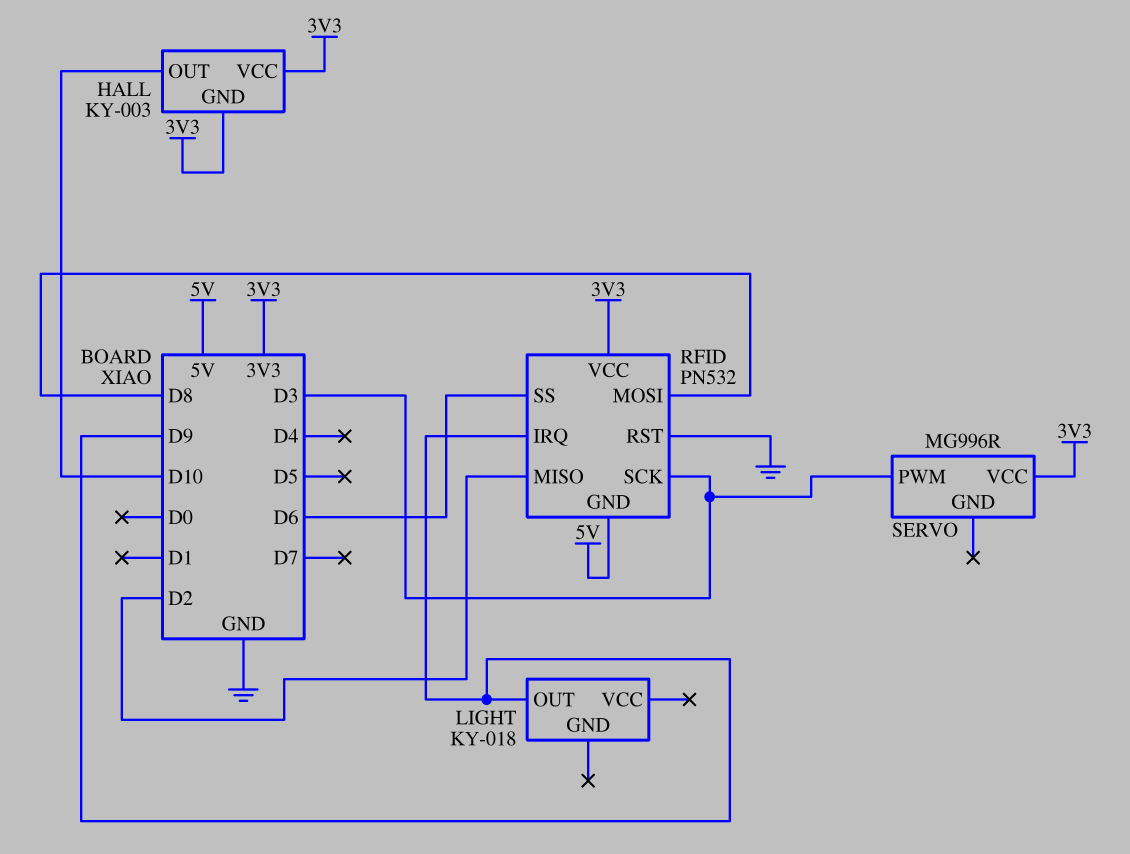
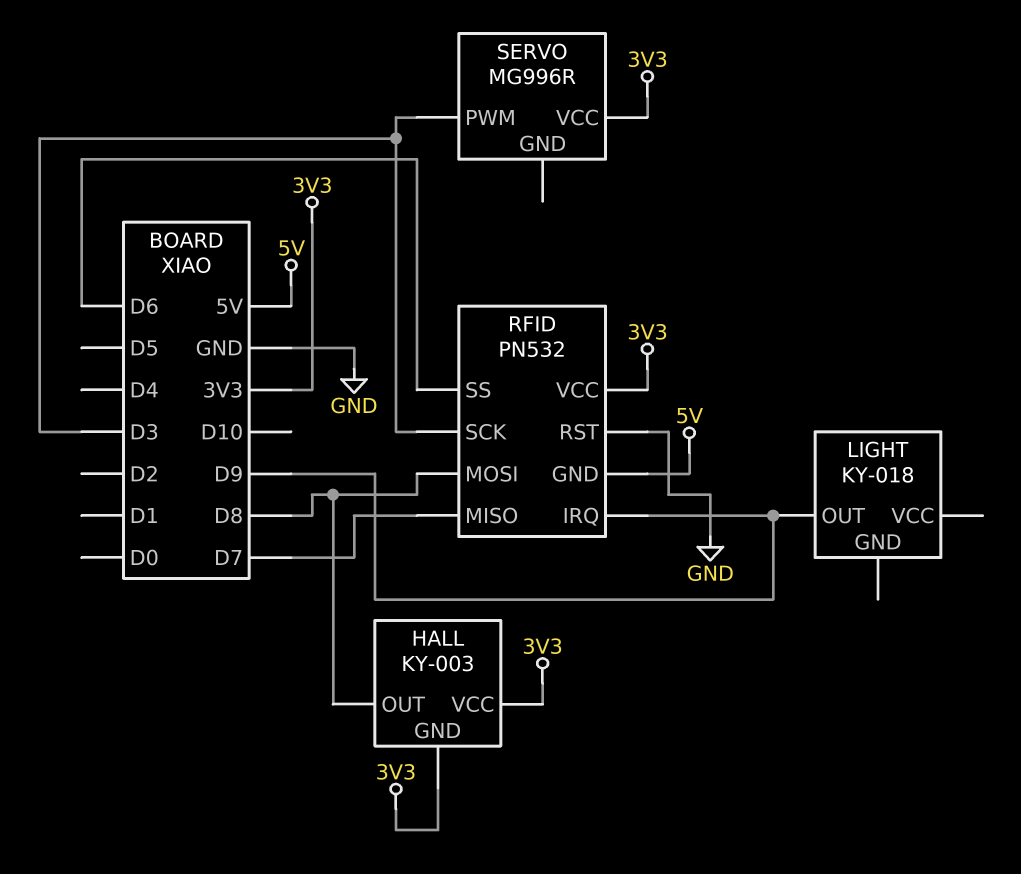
HALL pin OUT: D10 -> D8
RFID pin MISO: D2 -> D7

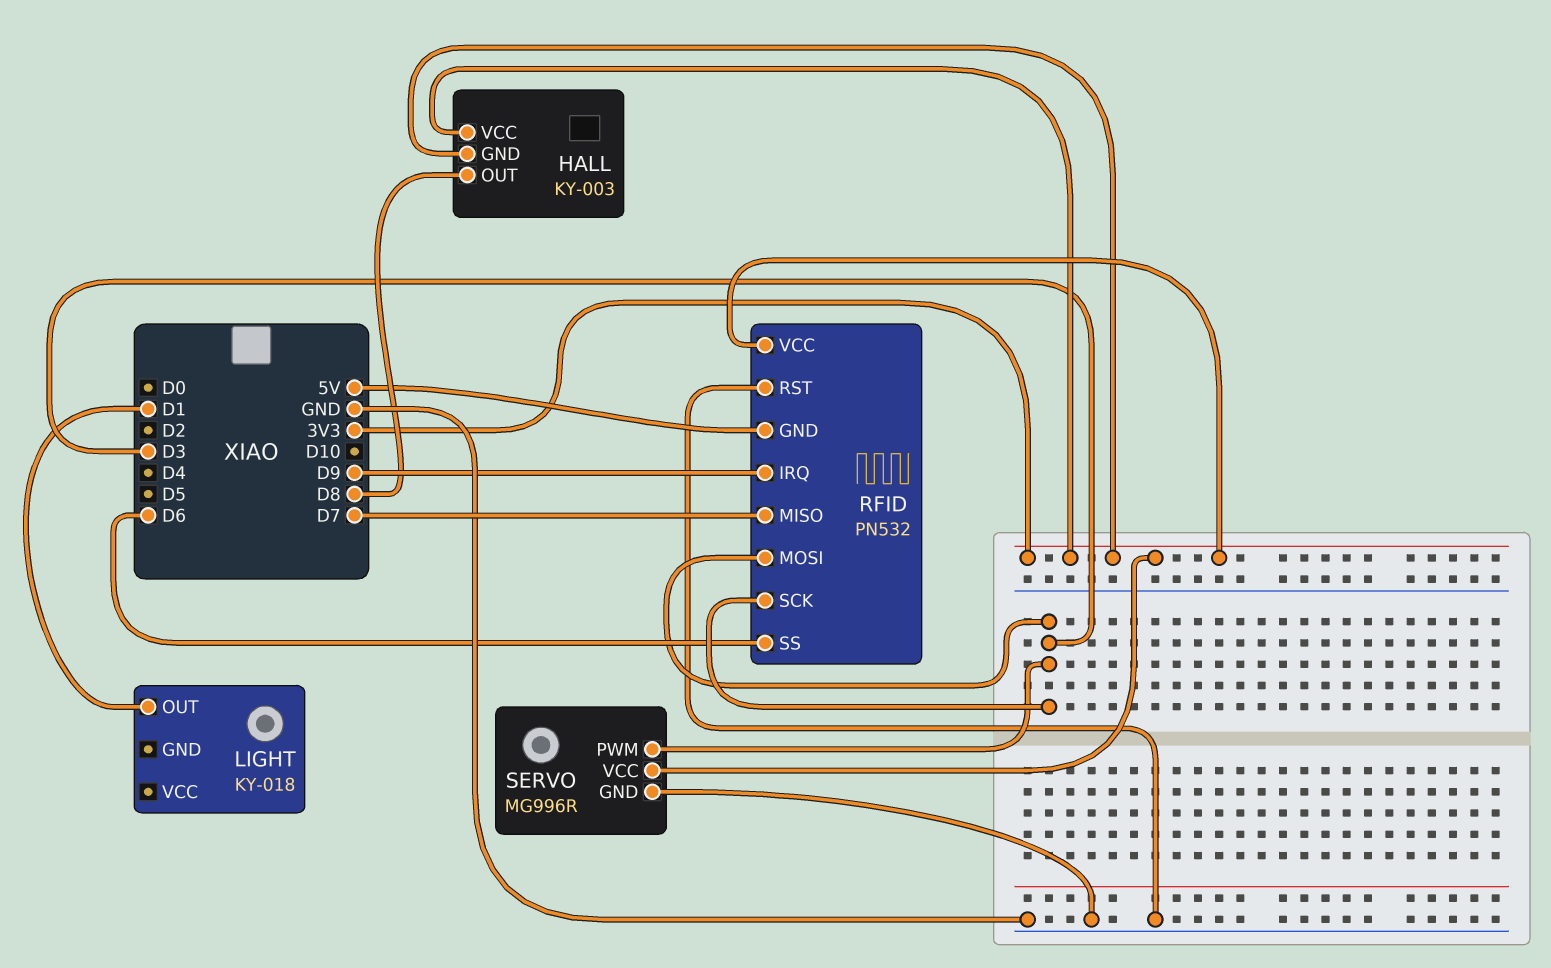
LIGHT pin OUT: D9 -> D1
RFID pin MOSI: D8 -> D3
SERVO pin GND: none -> GND

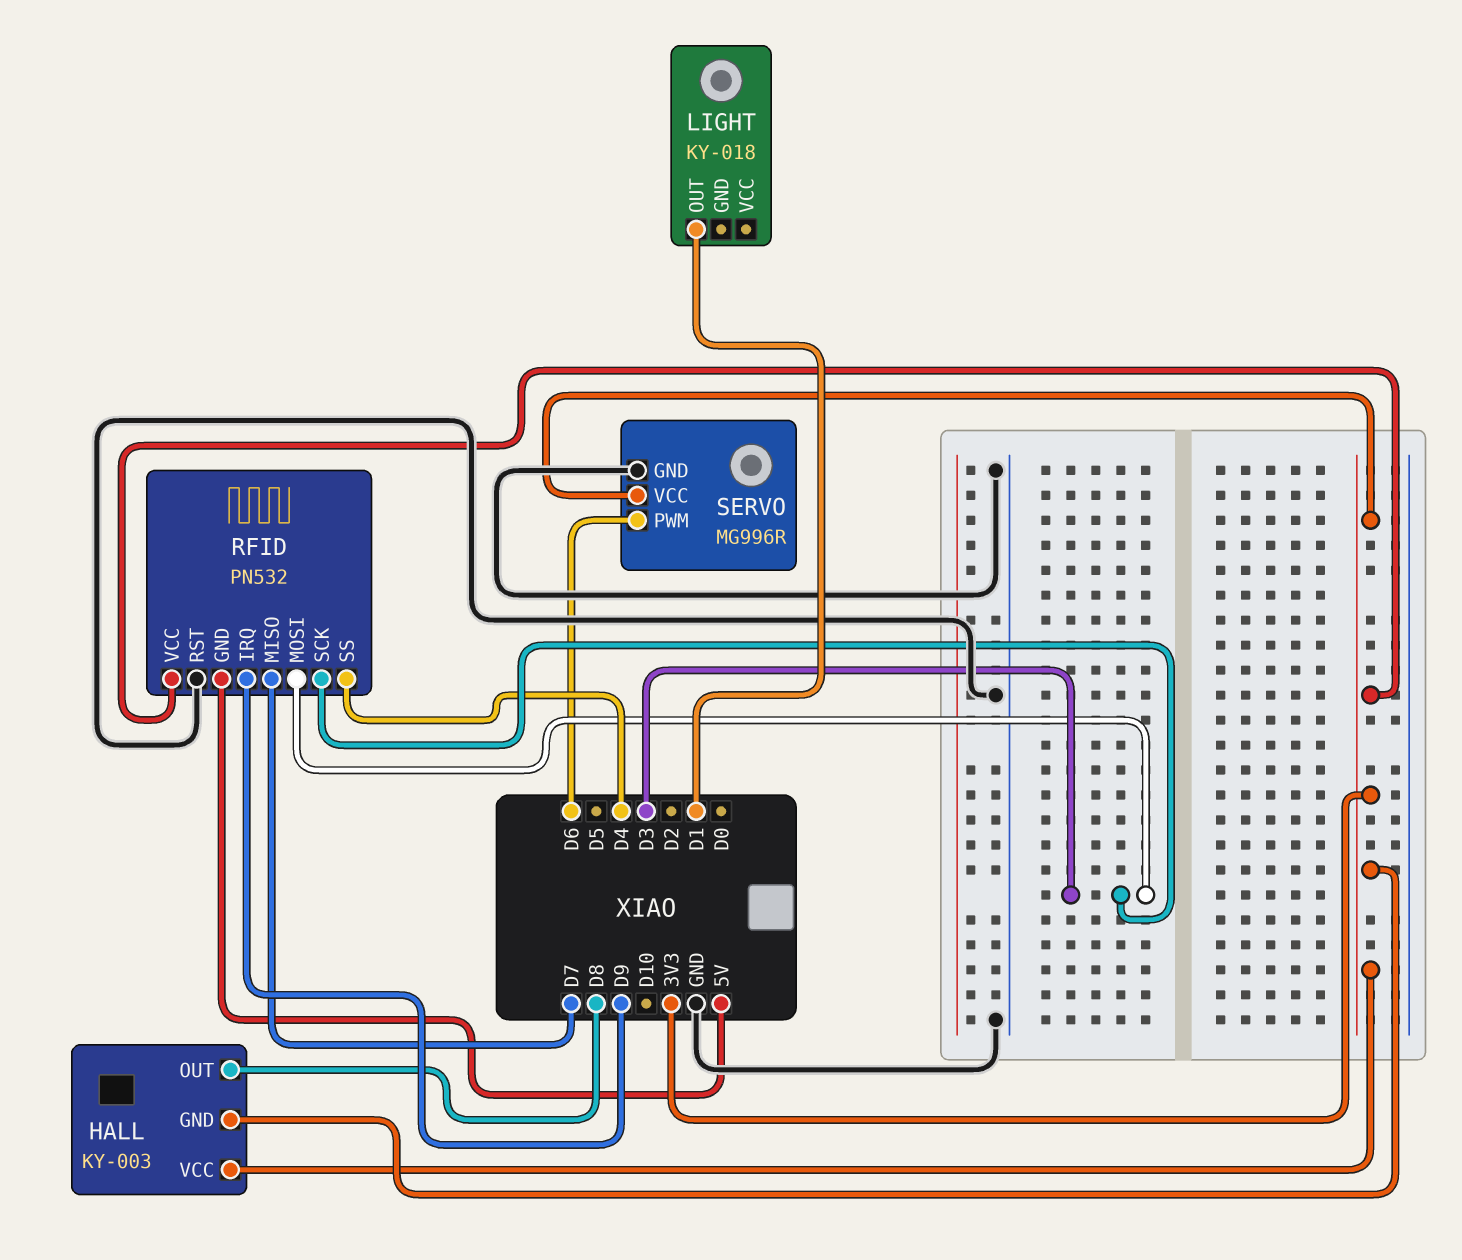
RFID pin SS: D6 -> D4
SERVO pin PWM: D3 -> D6

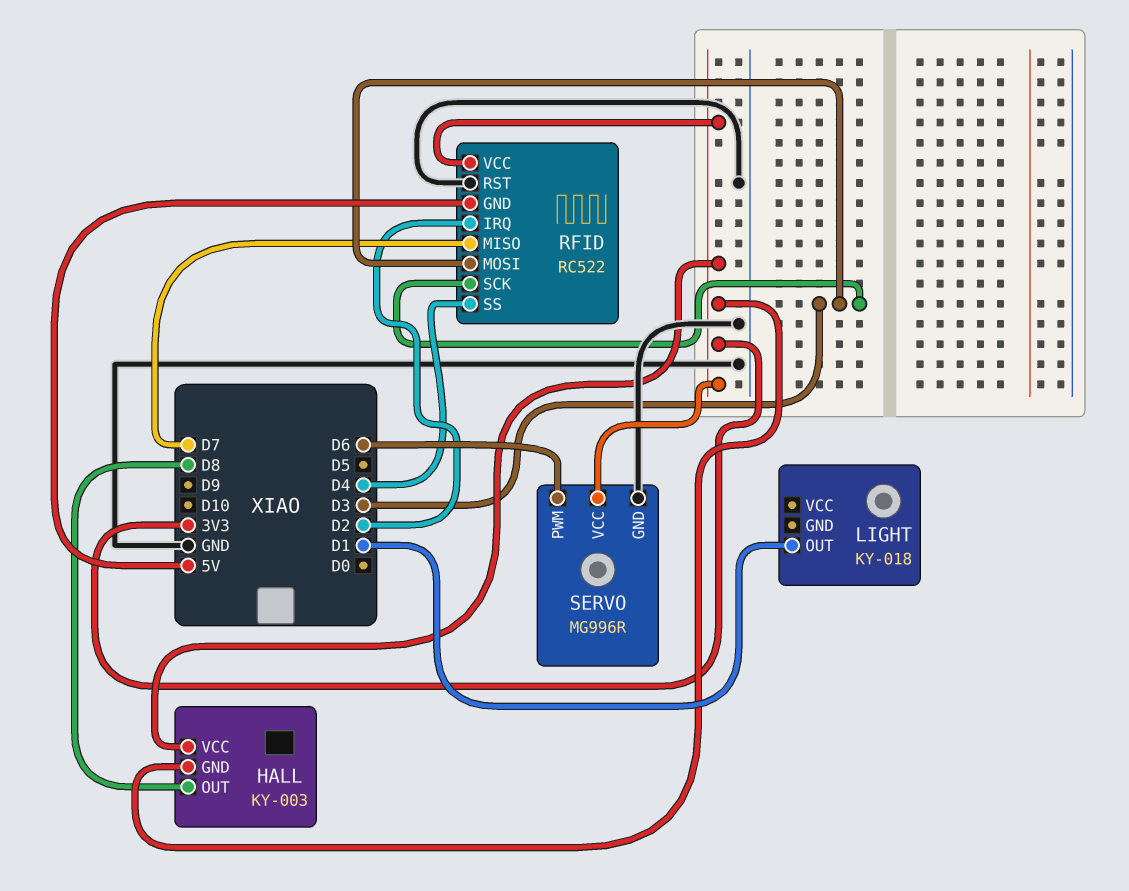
RFID: PN532 -> RC522
RFID pin IRQ: D9 -> D2

